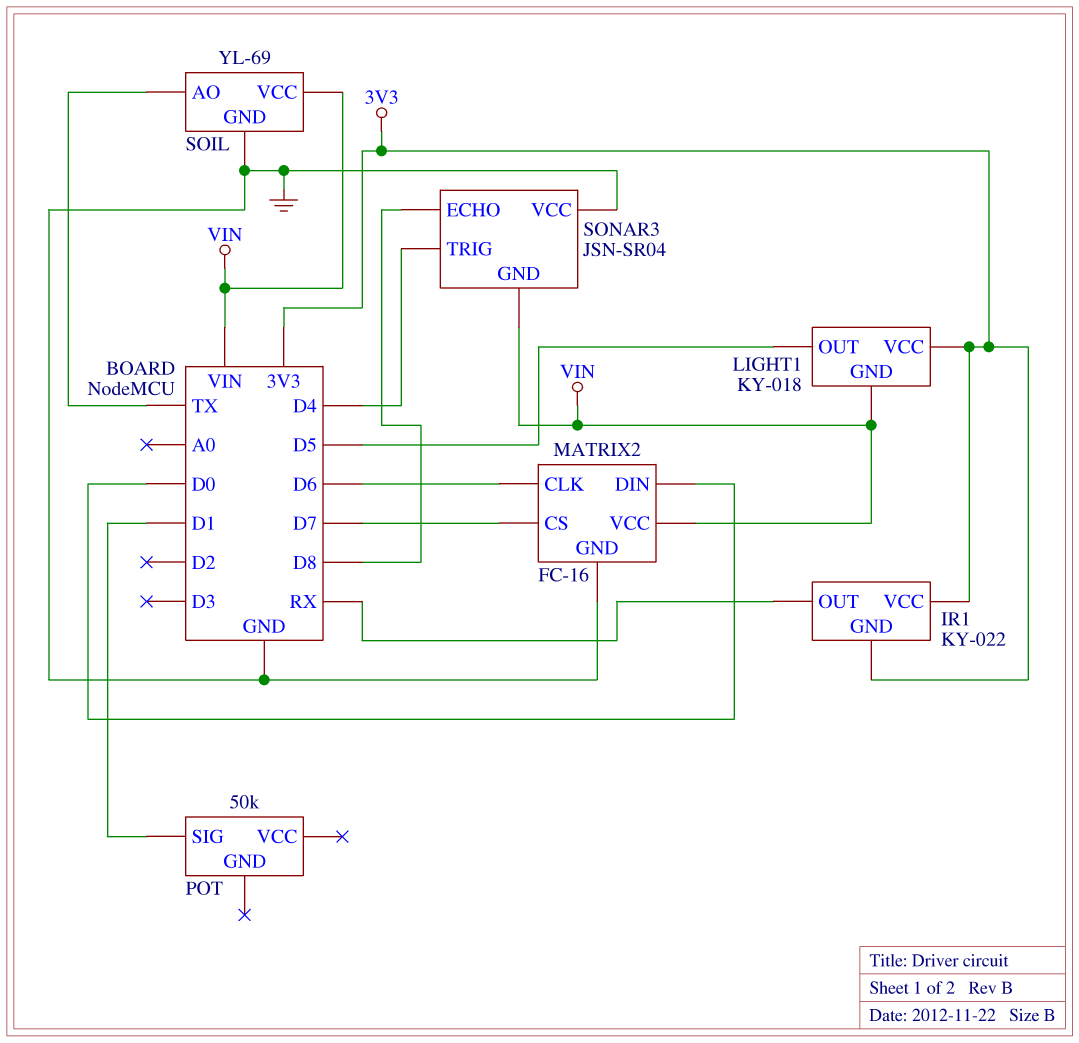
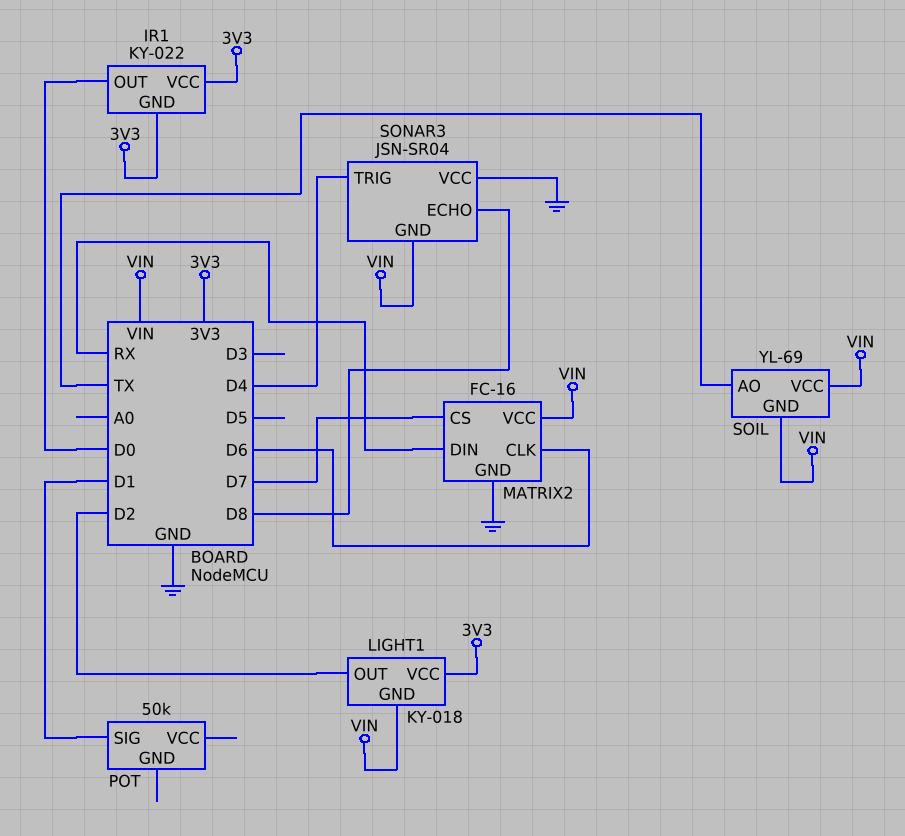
IR1 pin OUT: RX -> D0
LIGHT1 pin OUT: D5 -> D2
MATRIX2 pin DIN: D0 -> RX
SOIL pin GND: GND -> VIN

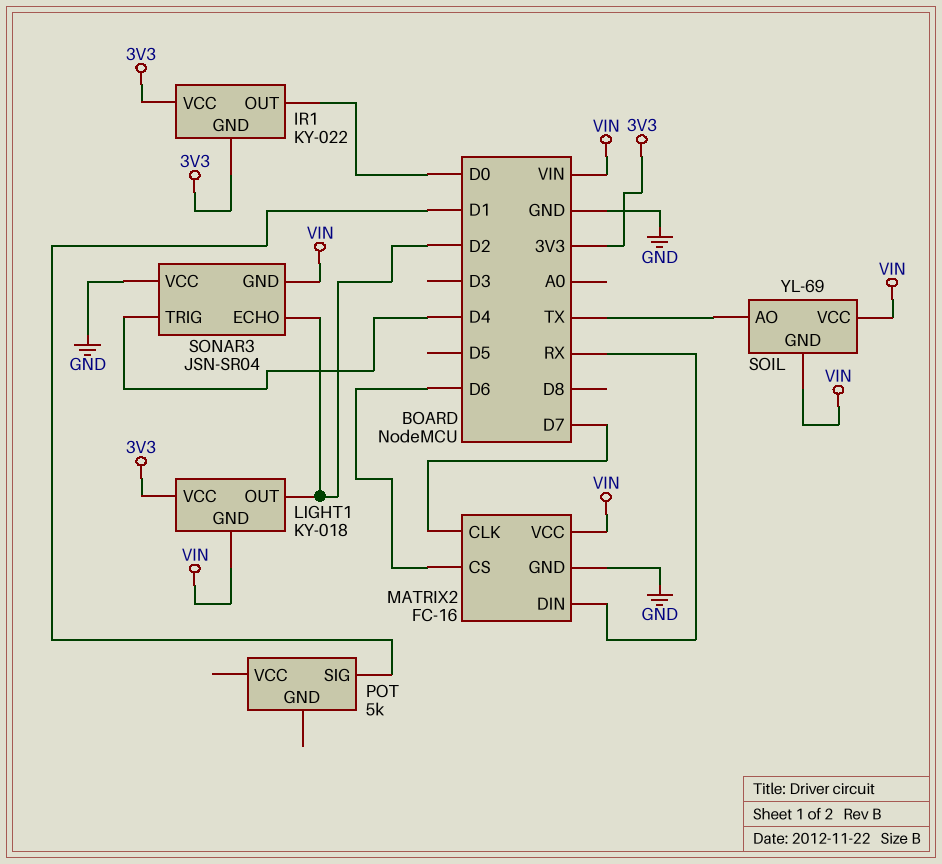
MATRIX2 pin CLK: D6 -> D7
MATRIX2 pin CS: D7 -> D6
POT: 50k -> 5k
SONAR3 pin ECHO: D8 -> D2

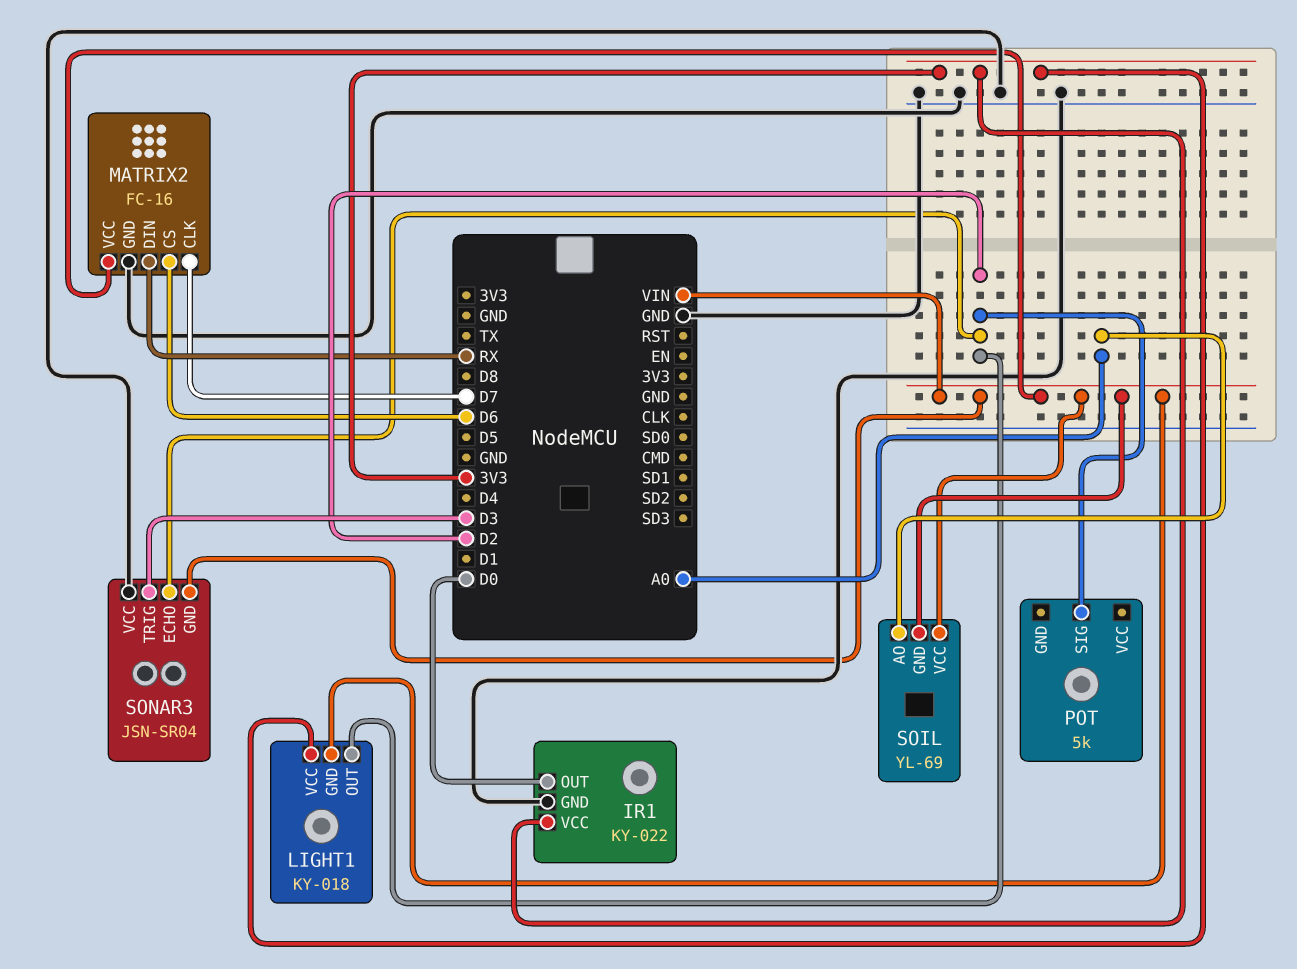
IR1 pin GND: 3V3 -> GND
POT pin SIG: D1 -> D2
SOIL pin AO: TX -> A0
SONAR3 pin TRIG: D4 -> D3

